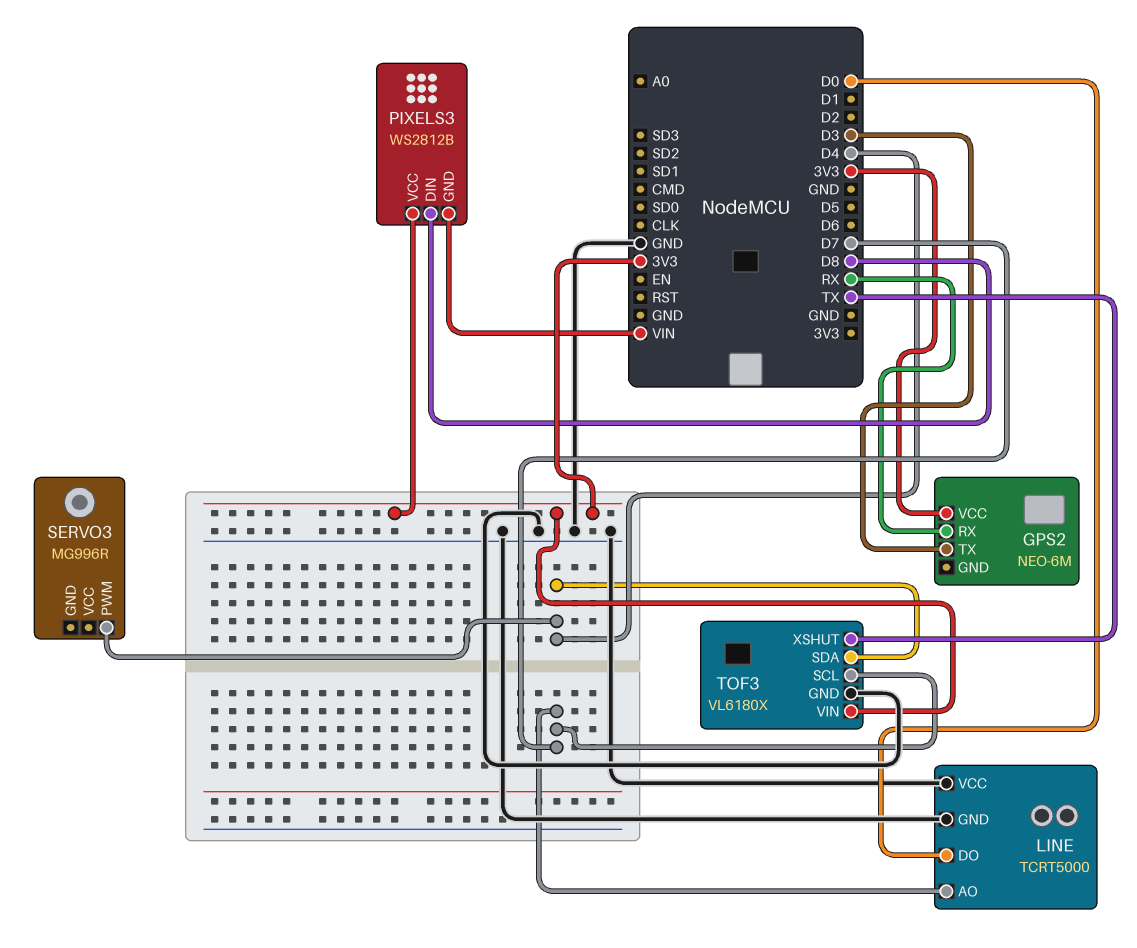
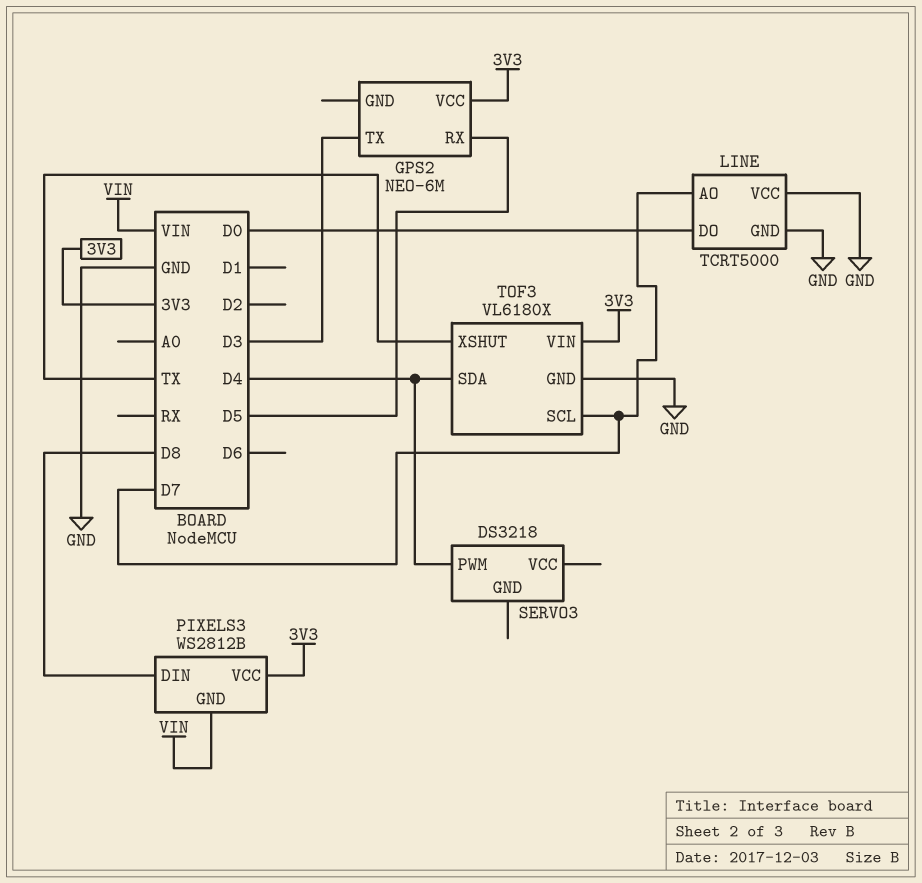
GPS2 pin RX: RX -> D5
SERVO3: MG996R -> DS3218

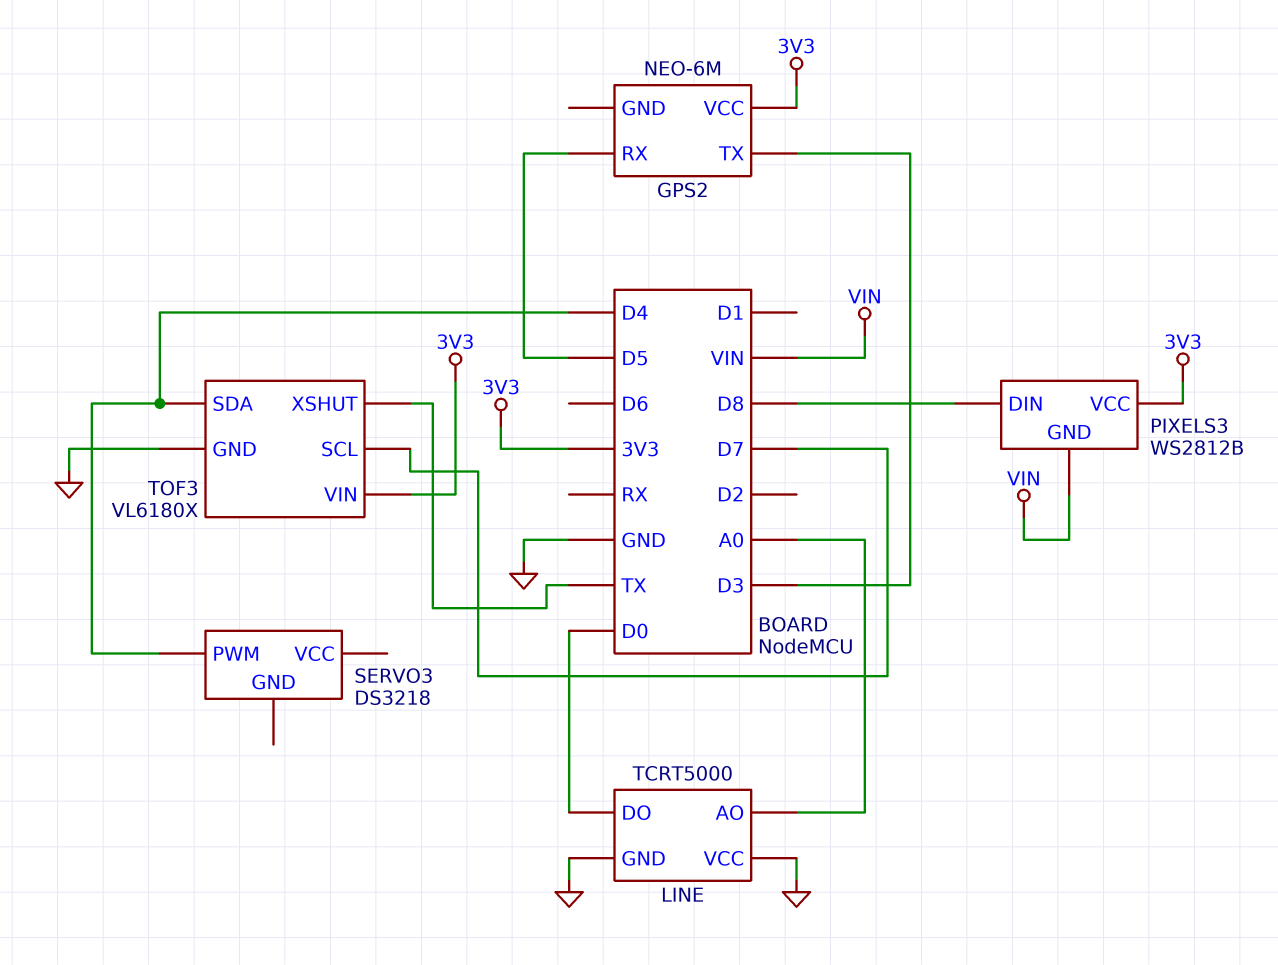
LINE pin AO: D7 -> A0

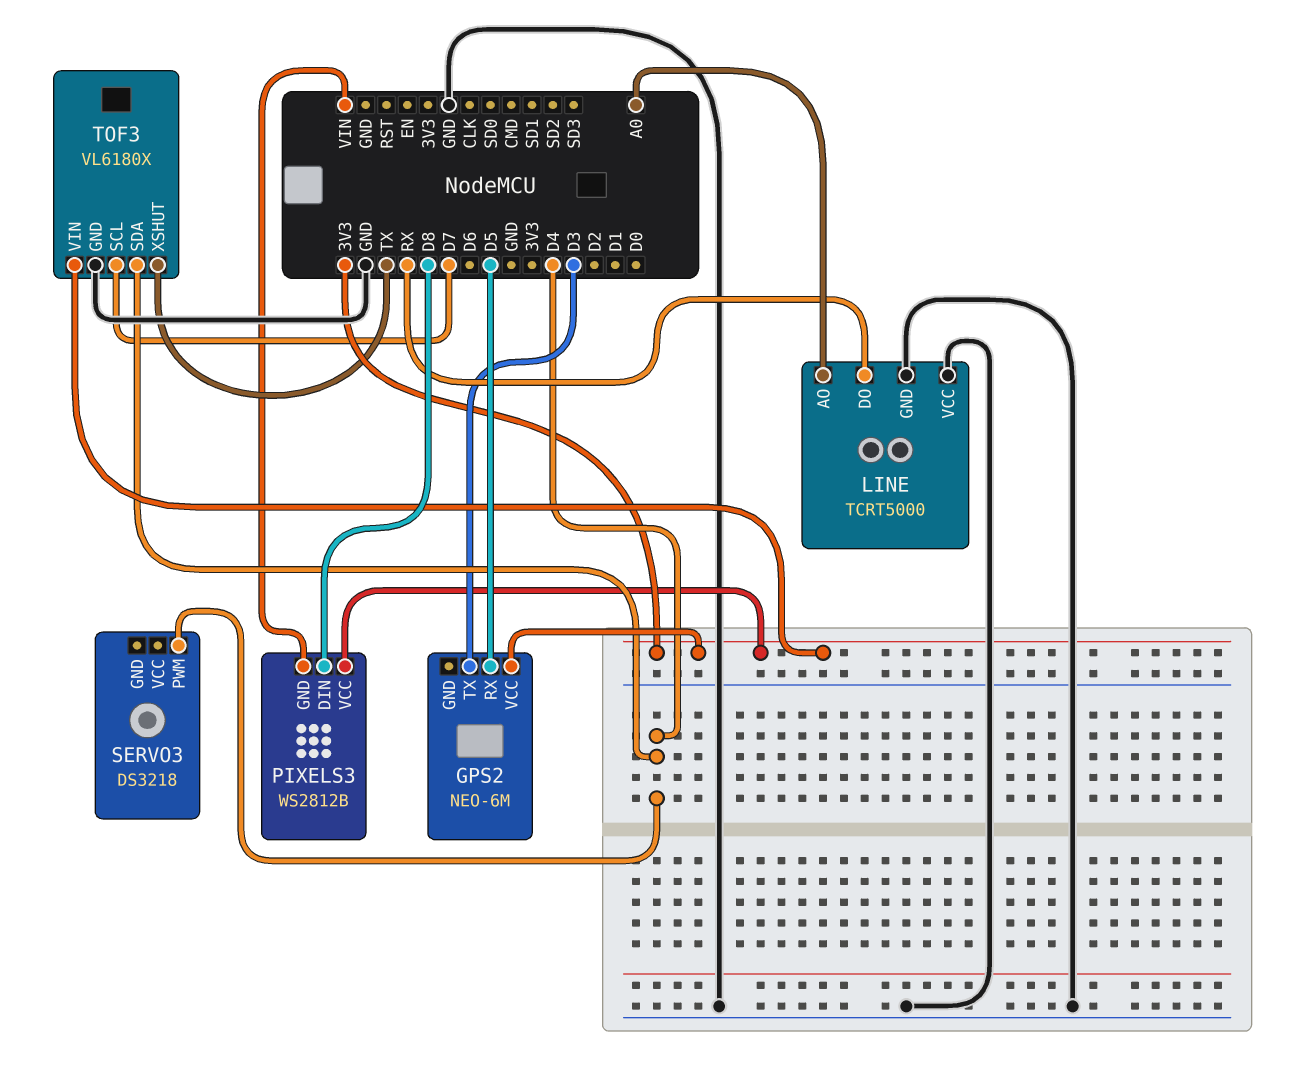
LINE pin DO: D0 -> RX

